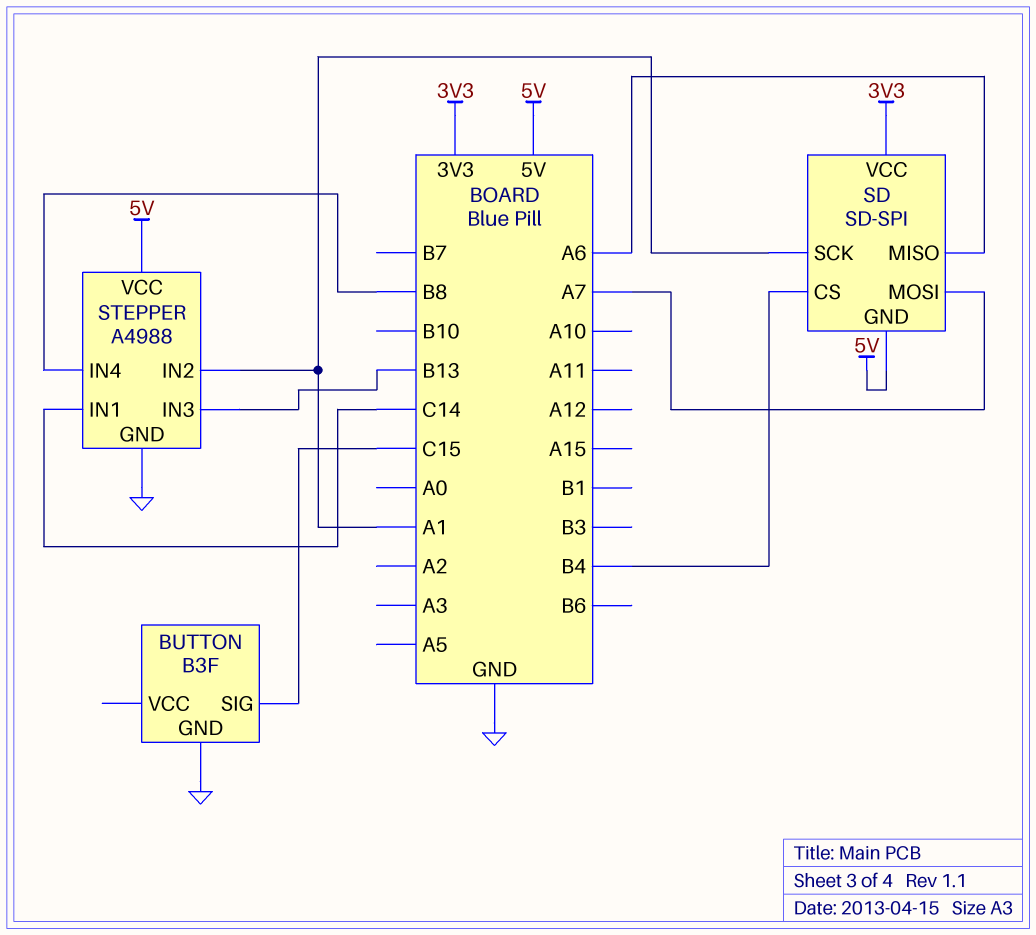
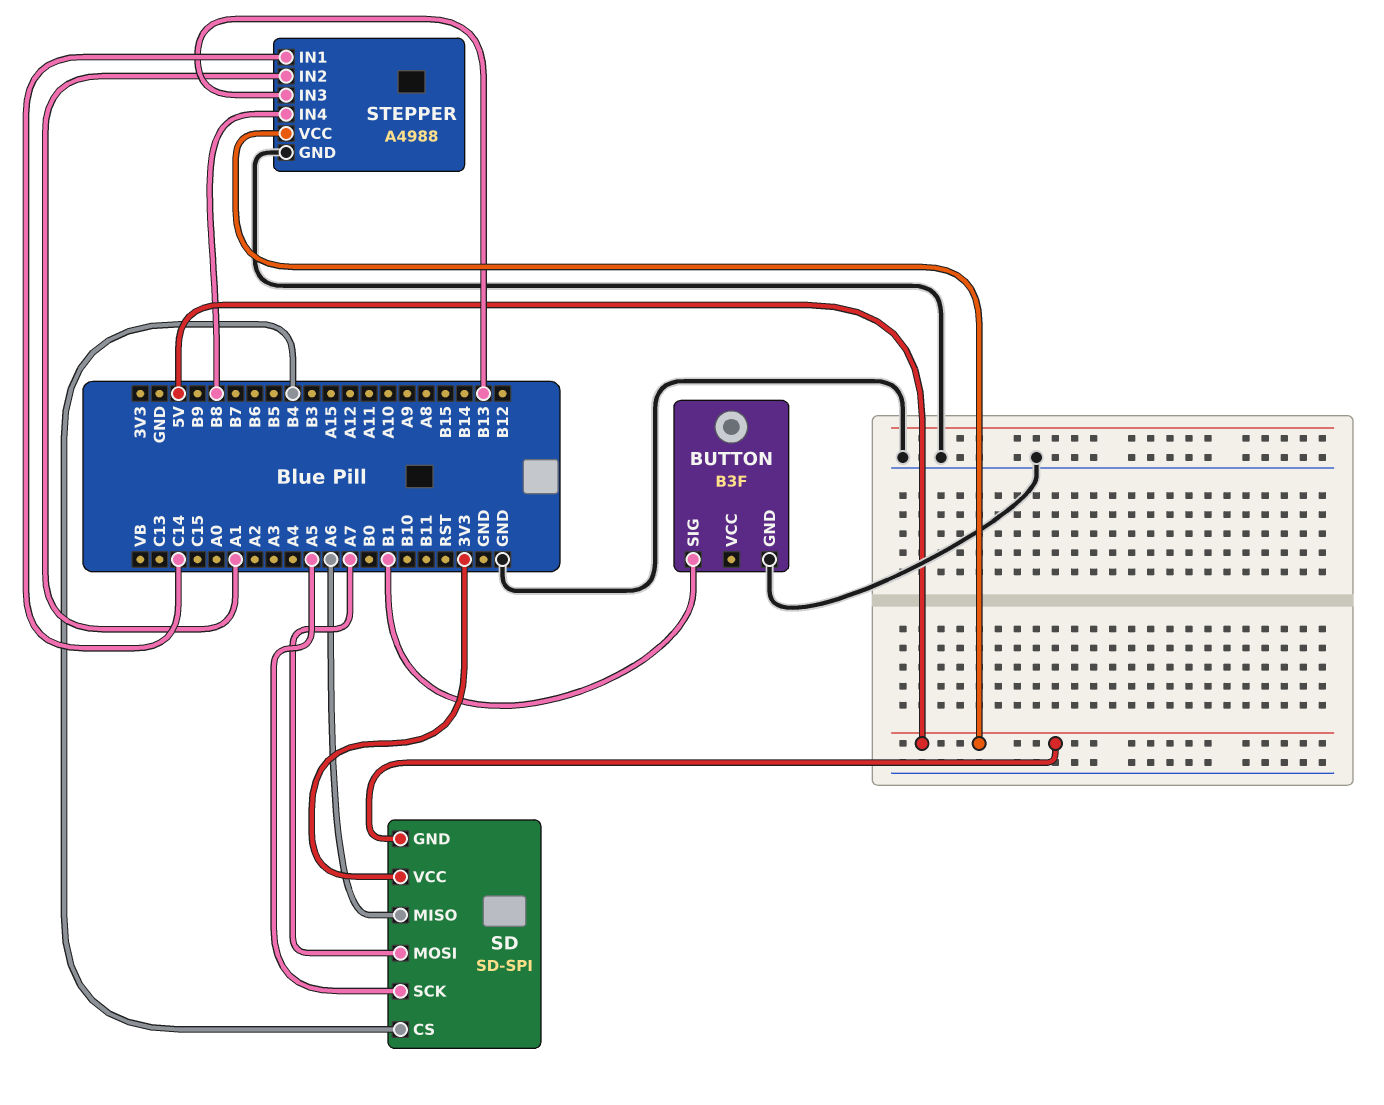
BUTTON pin SIG: C15 -> B1
SD pin SCK: A1 -> A5

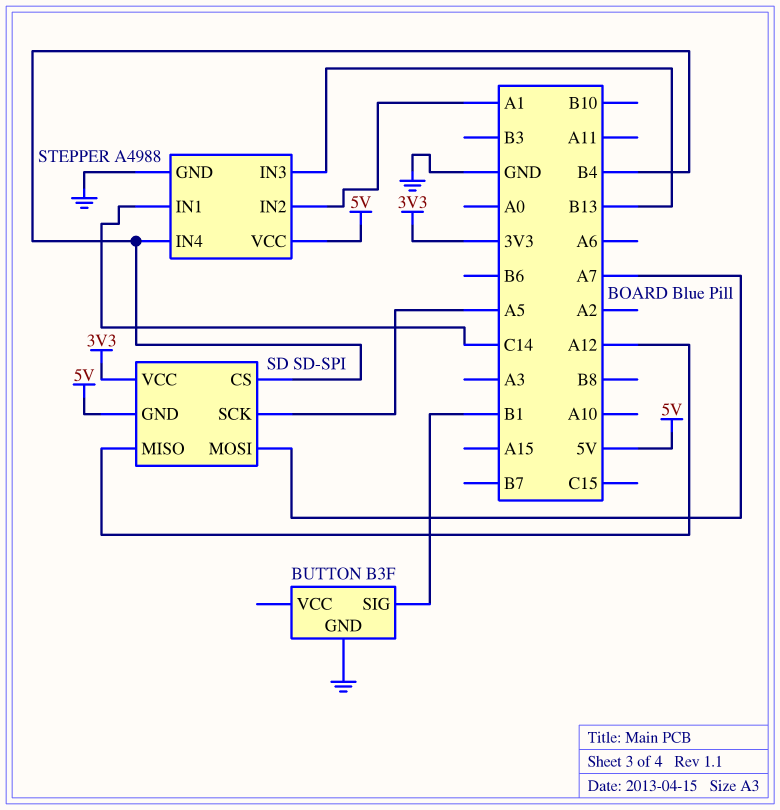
SD pin MISO: A6 -> A12
STEPPER pin IN4: B8 -> B4

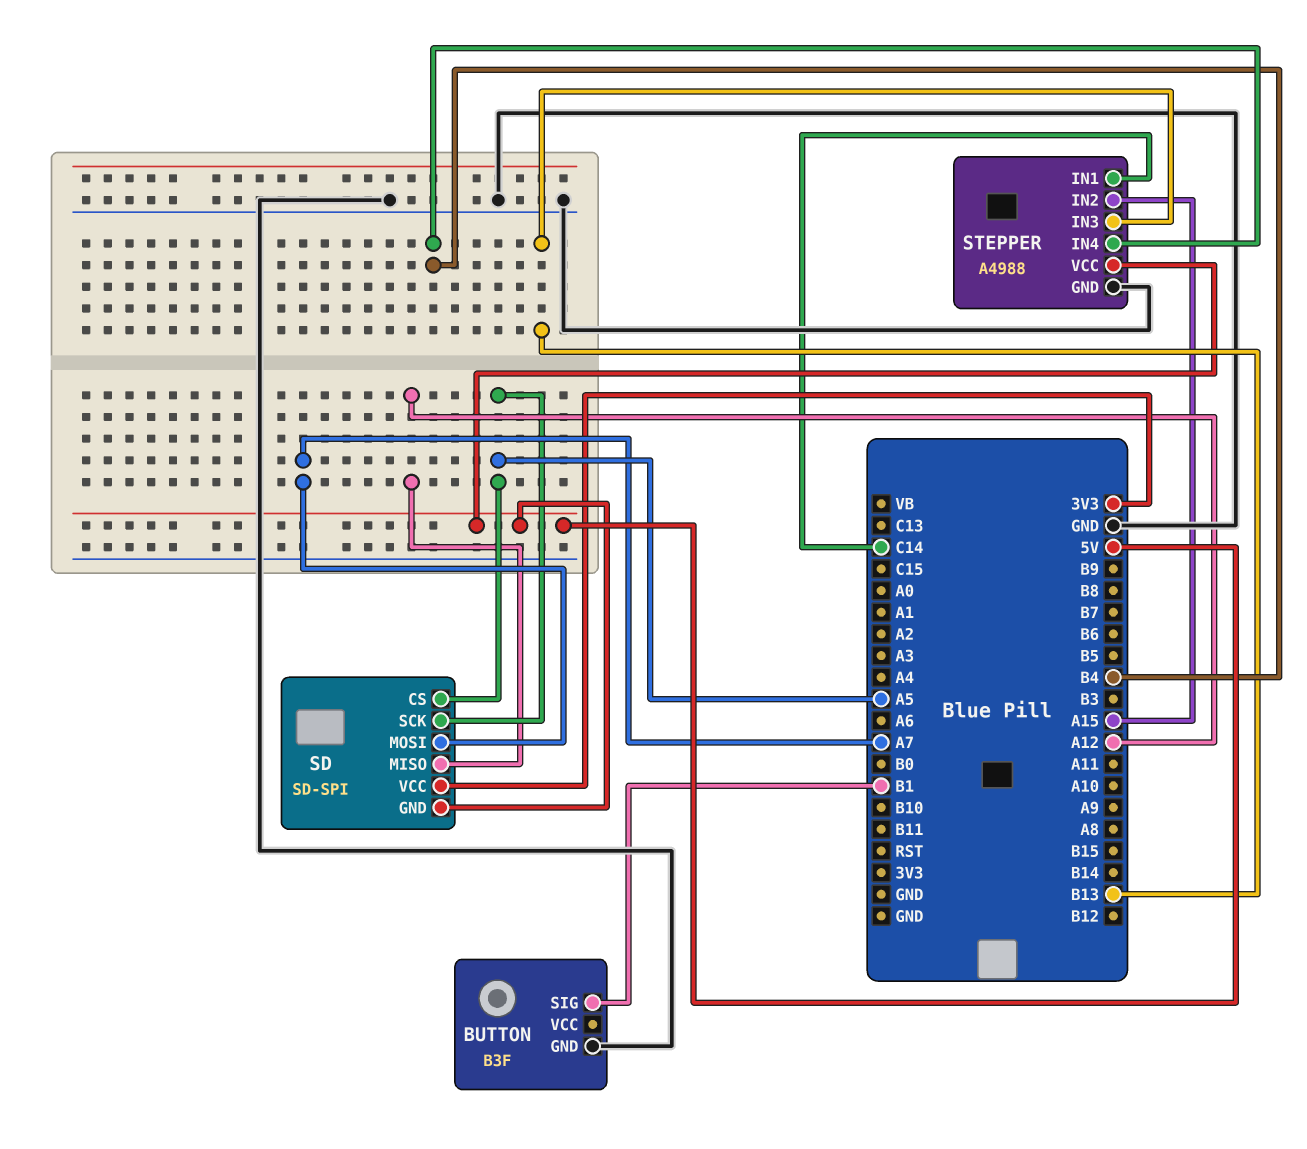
SD pin CS: B4 -> A5
STEPPER pin IN2: A1 -> A15

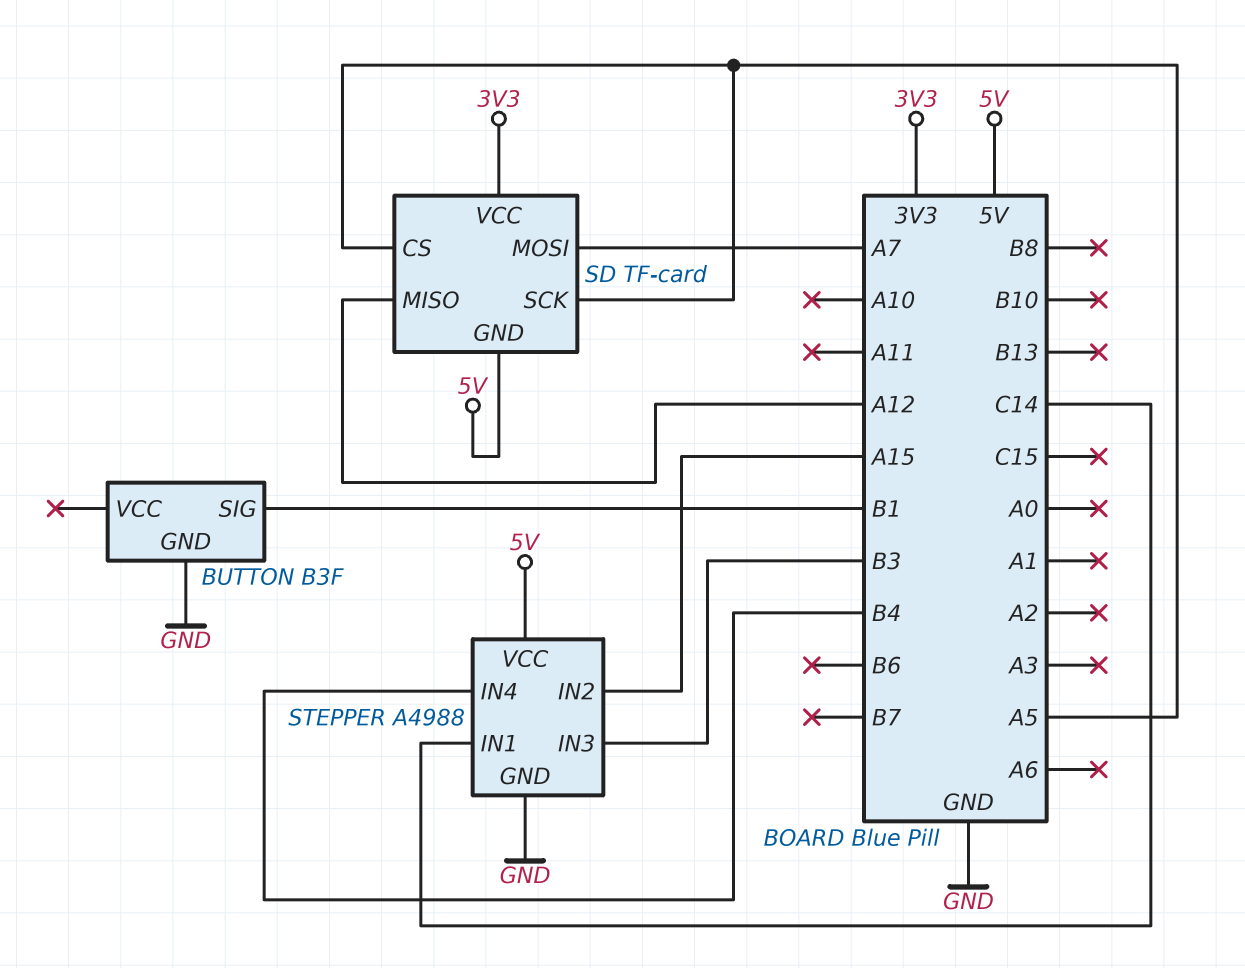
SD: SD-SPI -> TF-card
STEPPER pin IN3: B13 -> B3

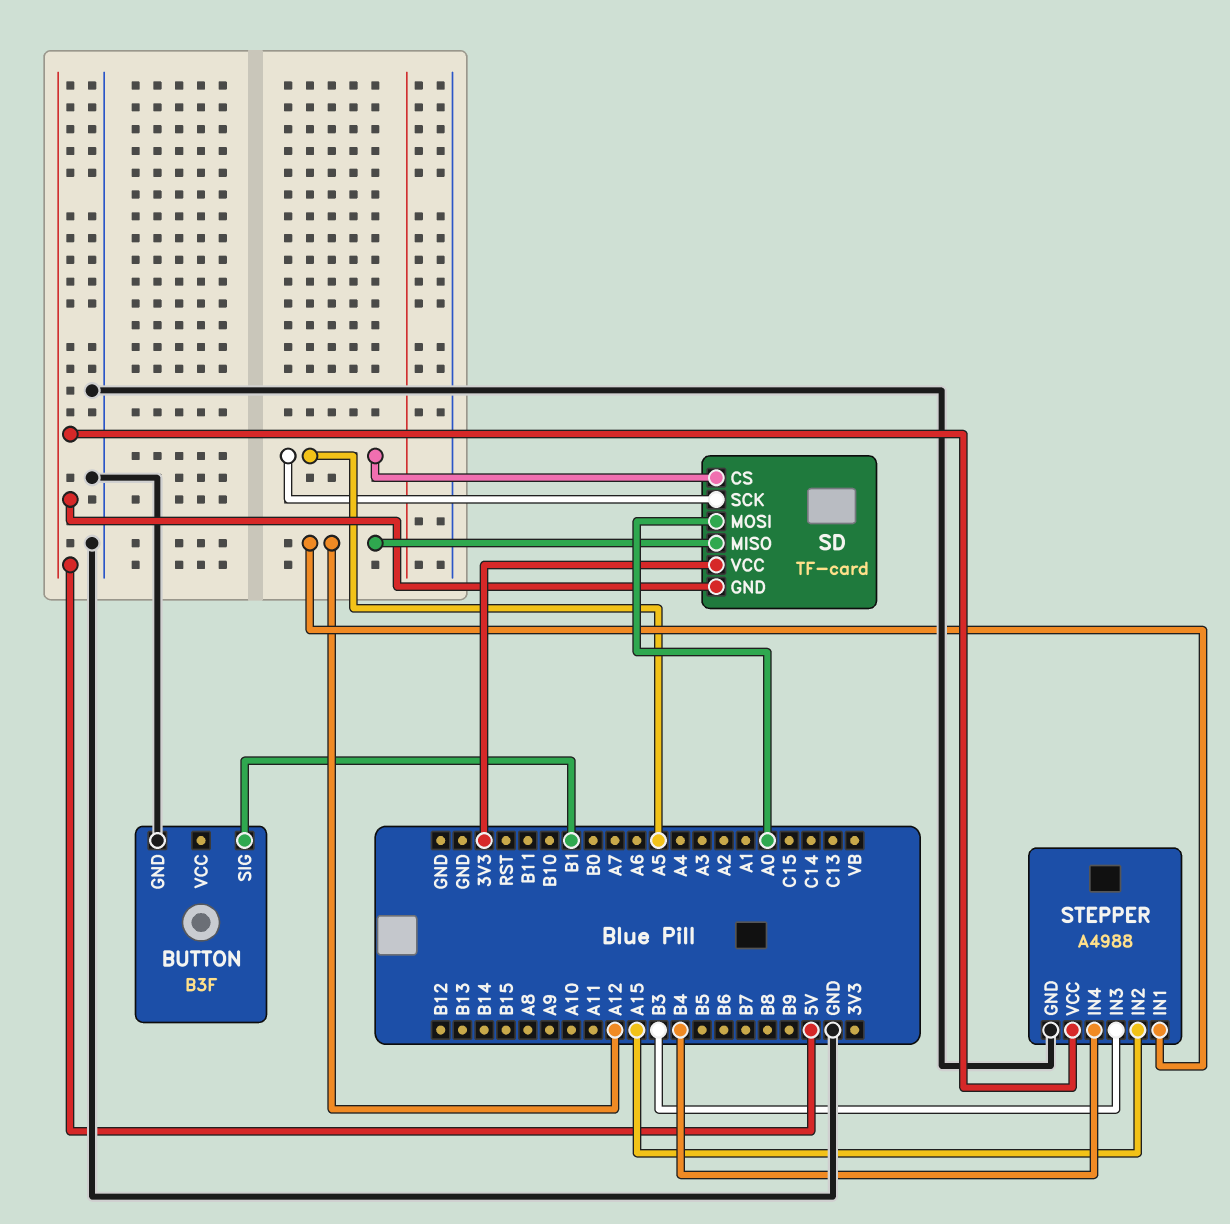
SD pin MOSI: A7 -> A0
STEPPER pin IN1: C14 -> A12

